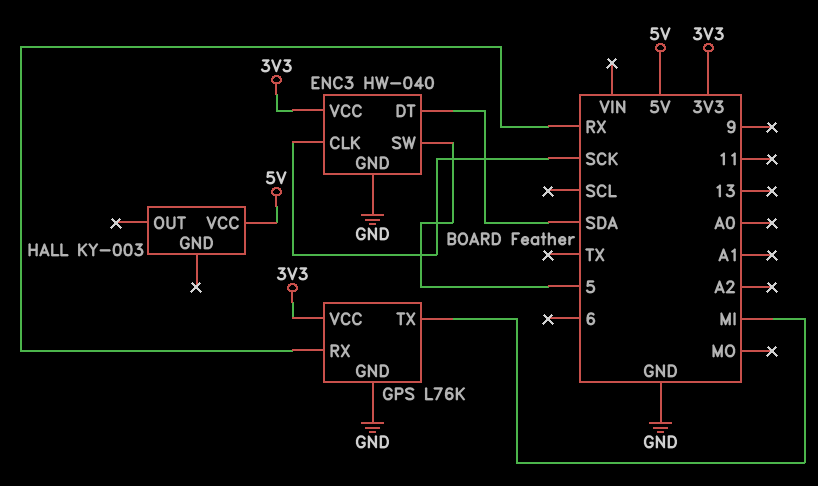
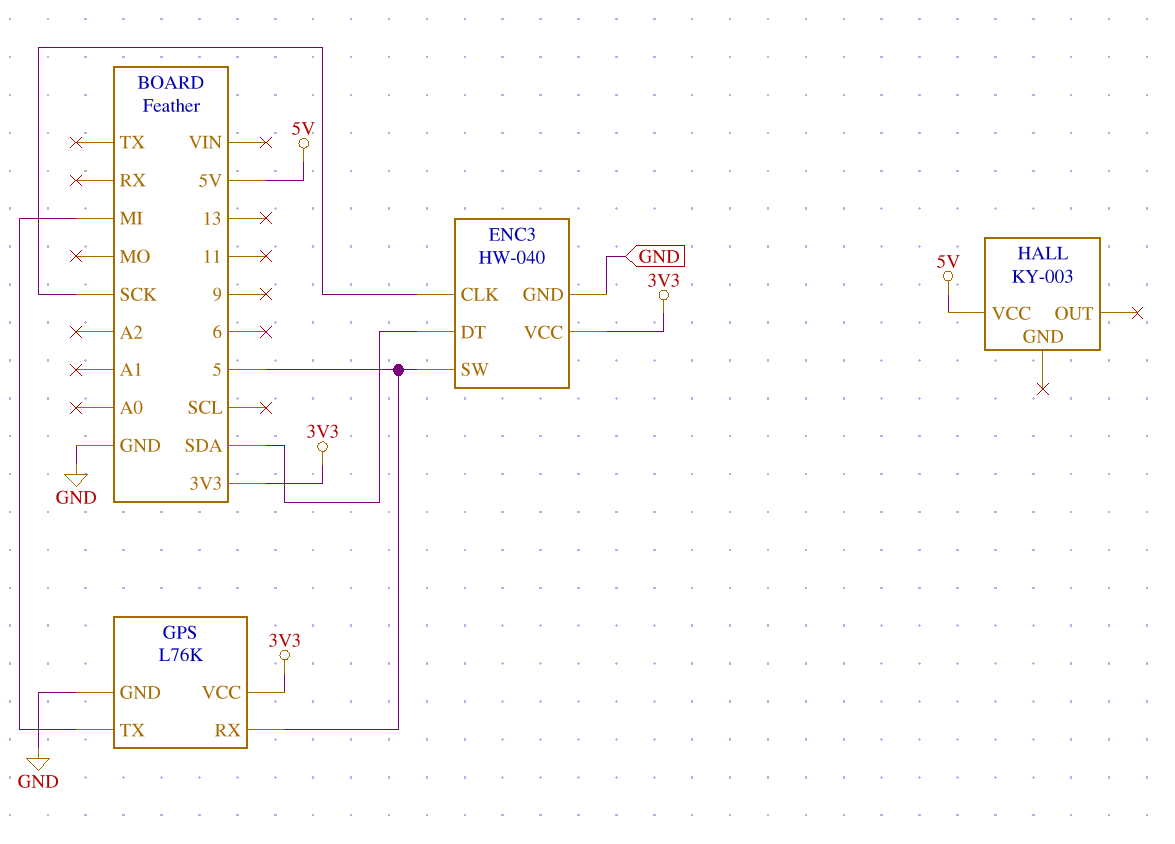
GPS pin RX: RX -> 5

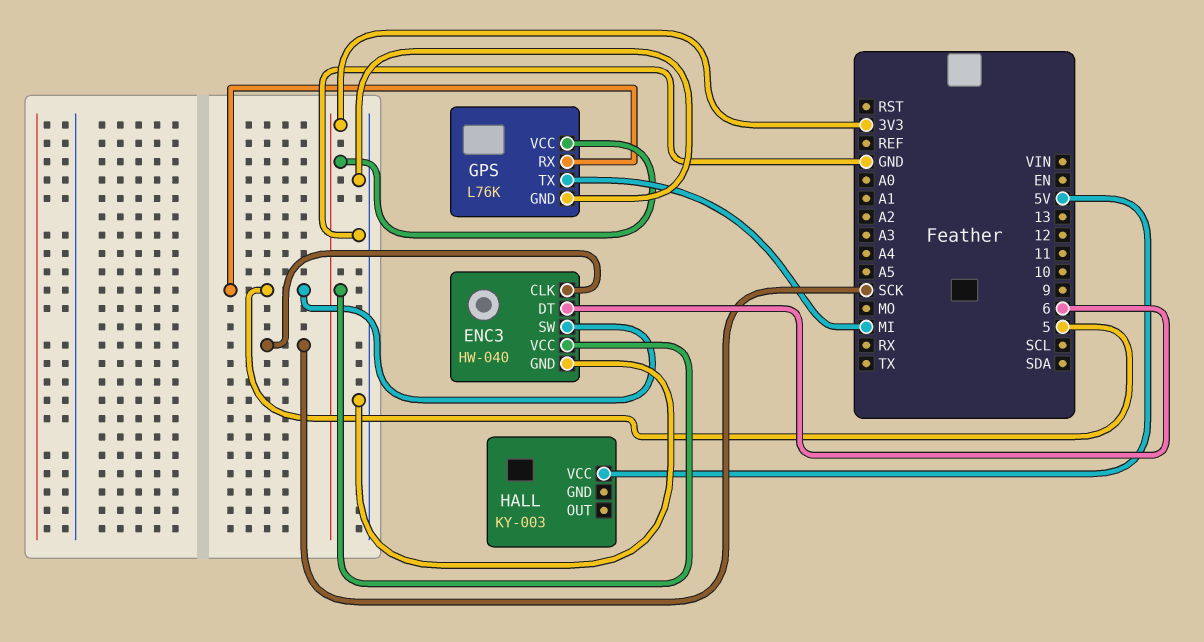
ENC3 pin DT: SDA -> 6

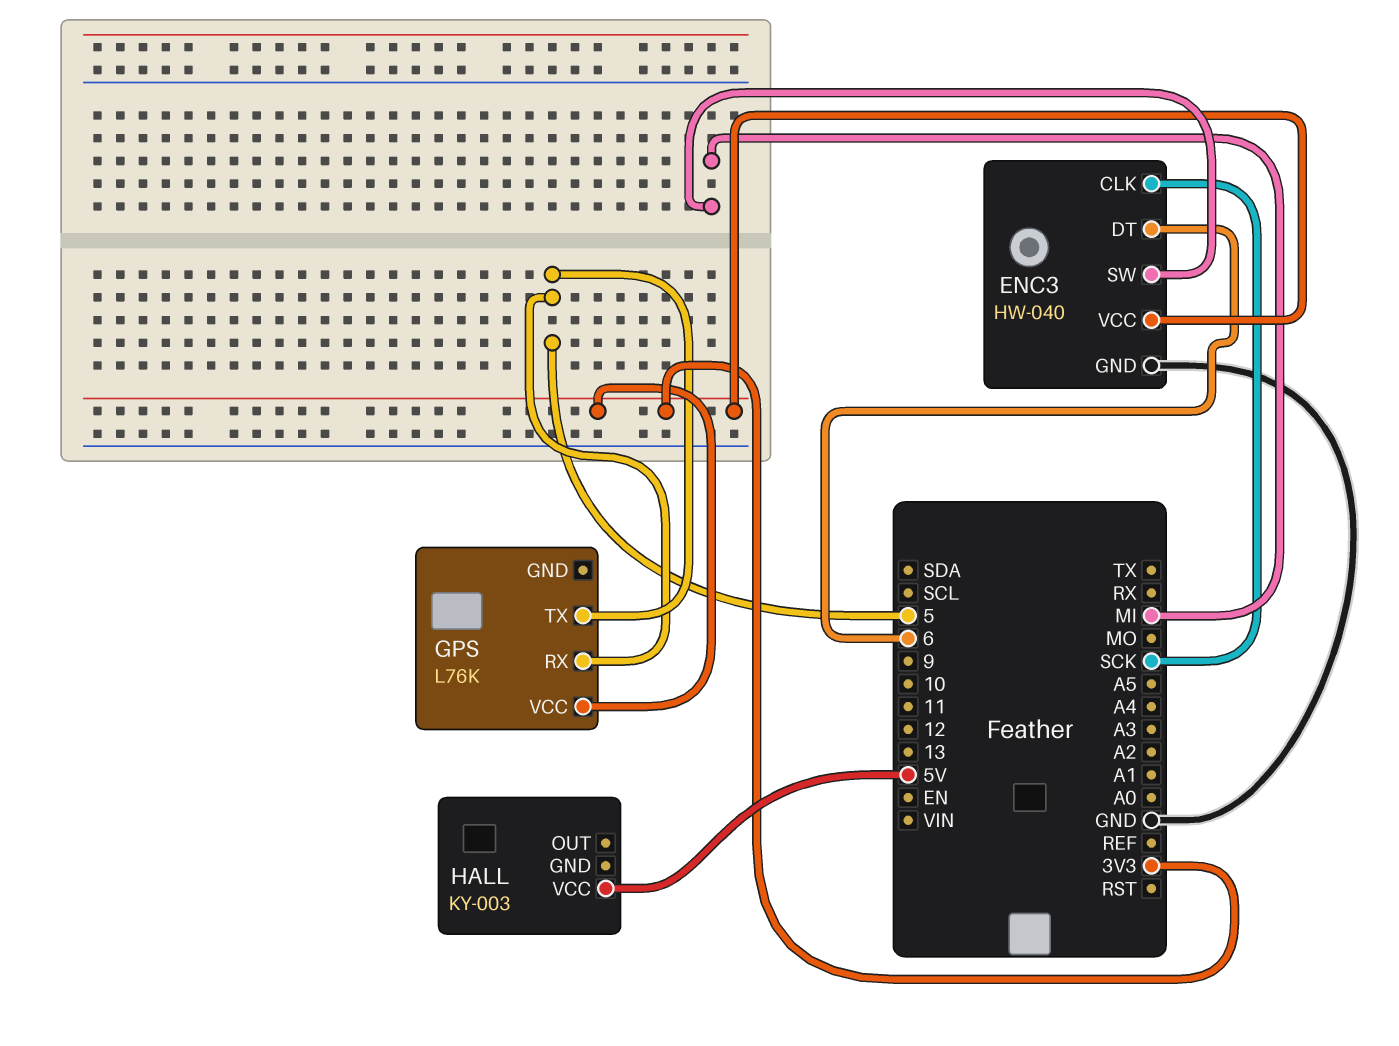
ENC3 pin SW: 5 -> MI
GPS pin GND: GND -> none
GPS pin TX: MI -> 5

